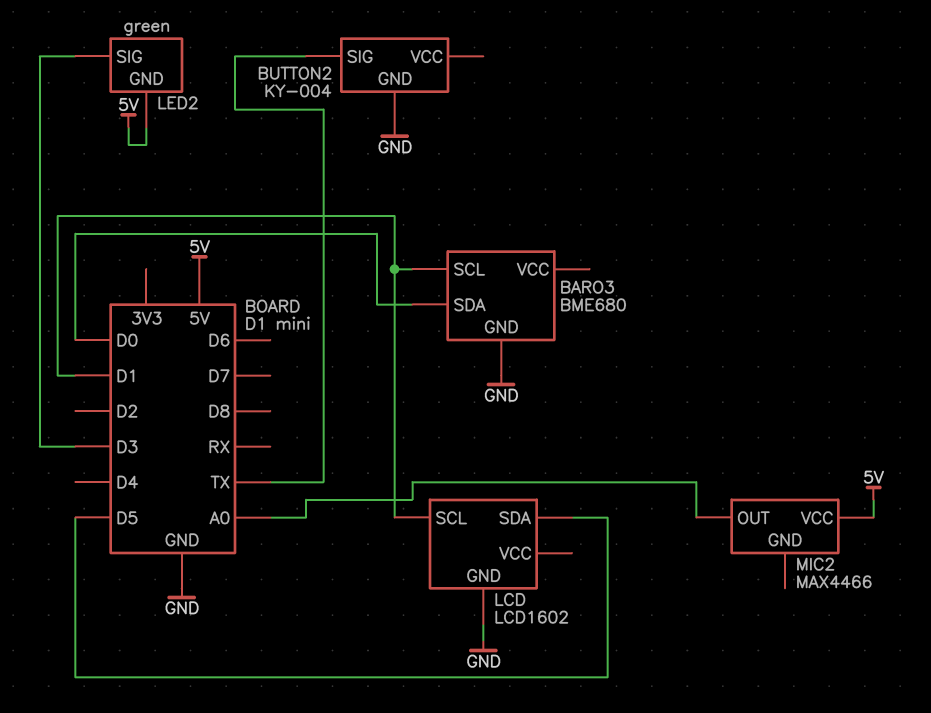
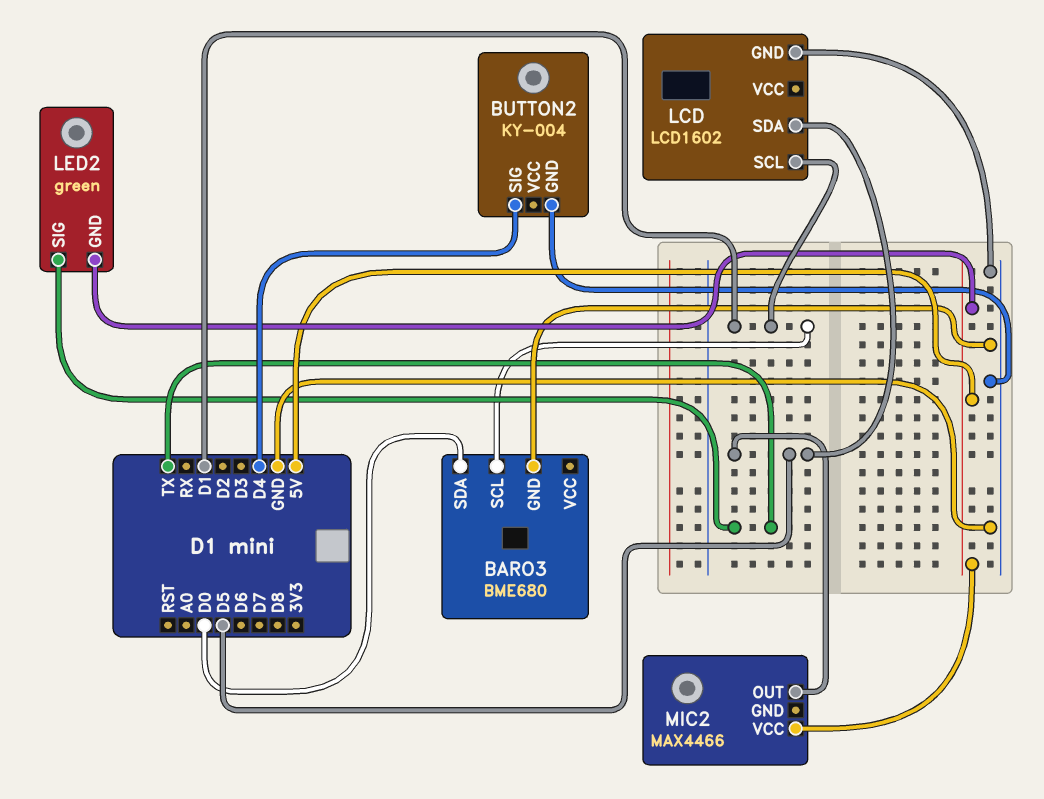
BUTTON2 pin SIG: TX -> D4
LED2 pin SIG: D3 -> TX
MIC2 pin OUT: A0 -> D5

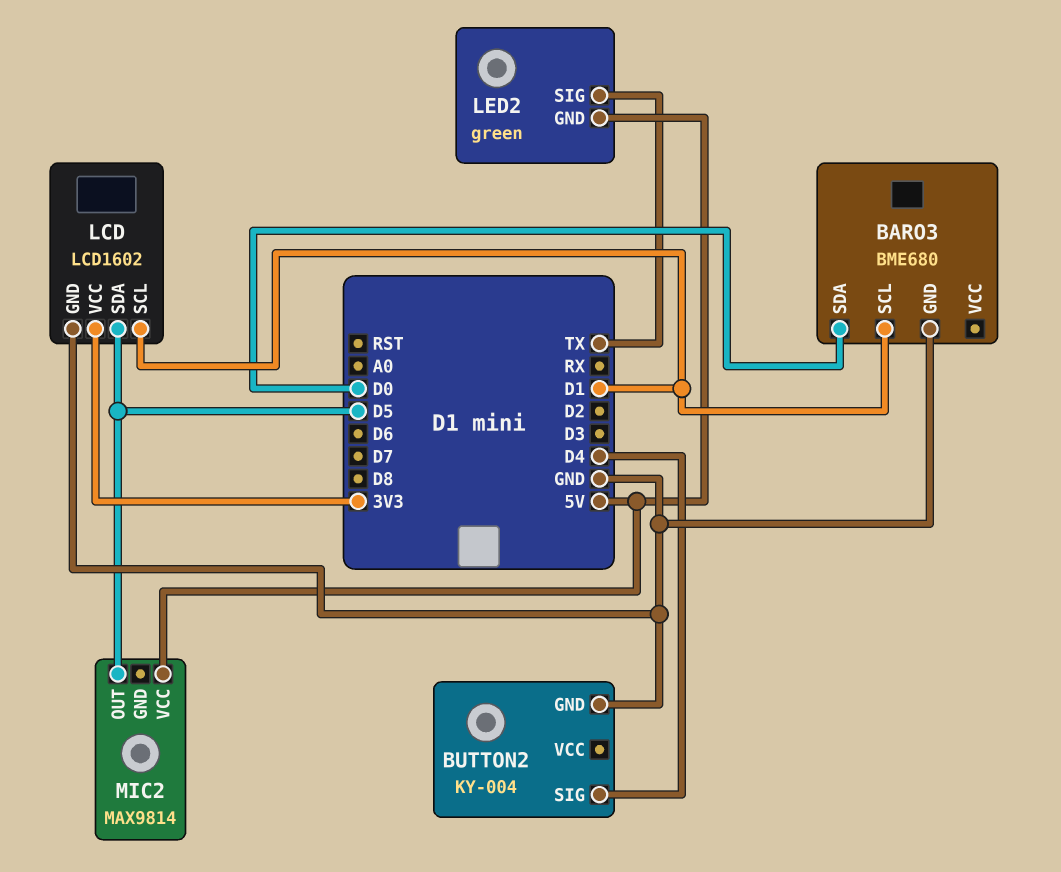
LCD pin VCC: none -> 3V3
MIC2: MAX4466 -> MAX9814

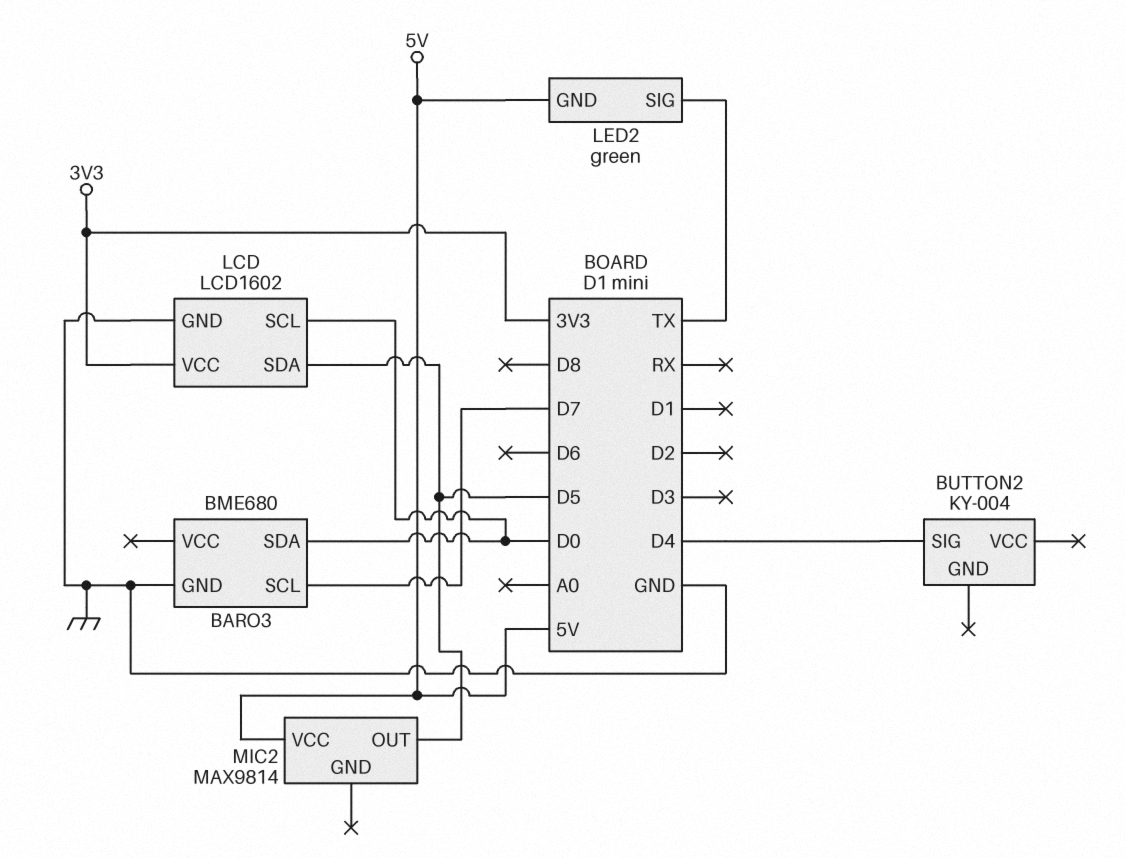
BARO3 pin SCL: D1 -> D7
BUTTON2 pin GND: GND -> none
LCD pin SCL: D1 -> D0

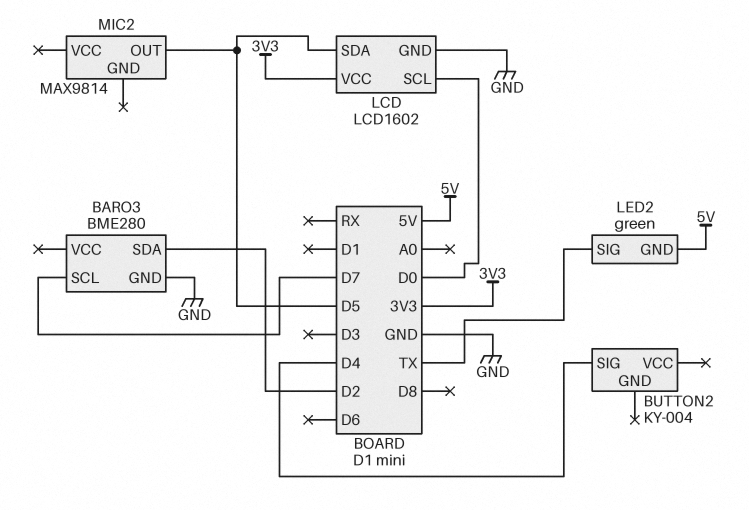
BARO3: BME680 -> BME280
BARO3 pin SDA: D0 -> D2
MIC2 pin VCC: 5V -> none

